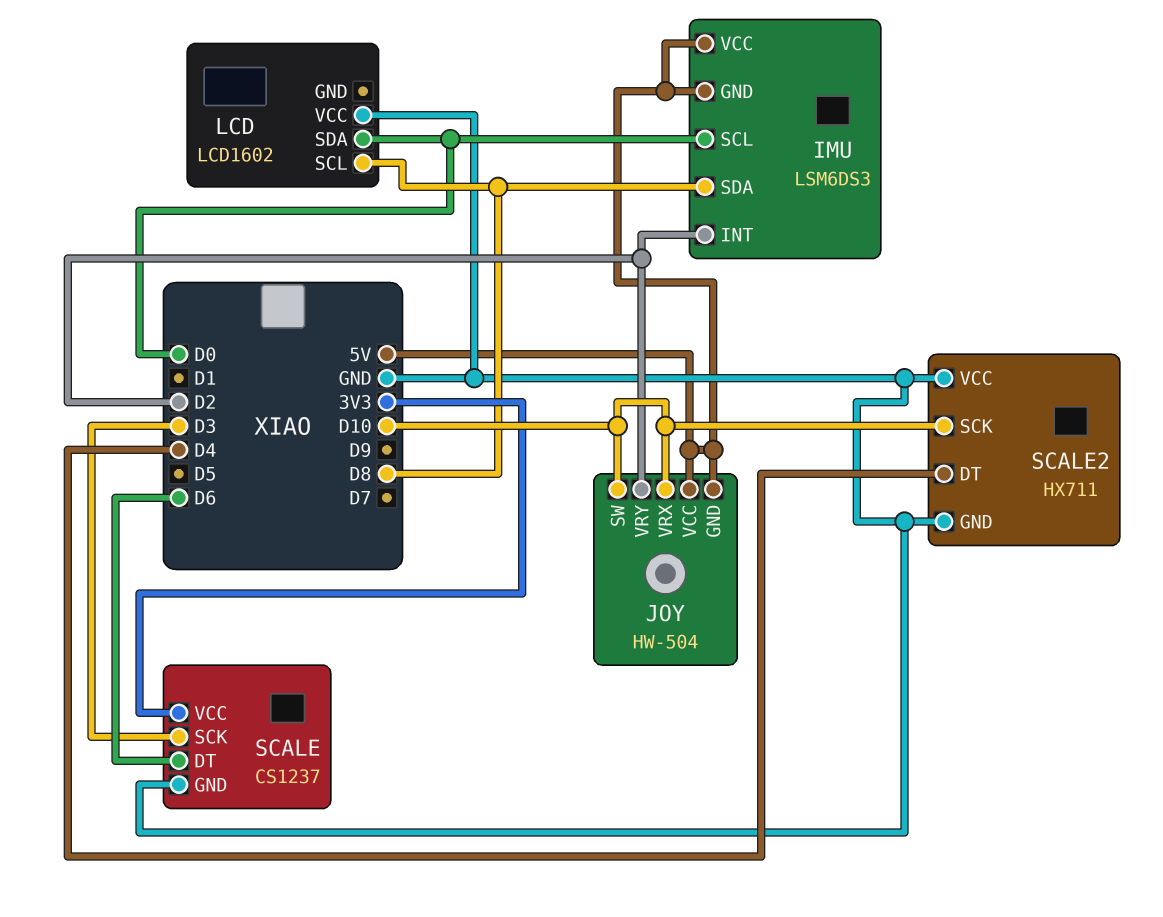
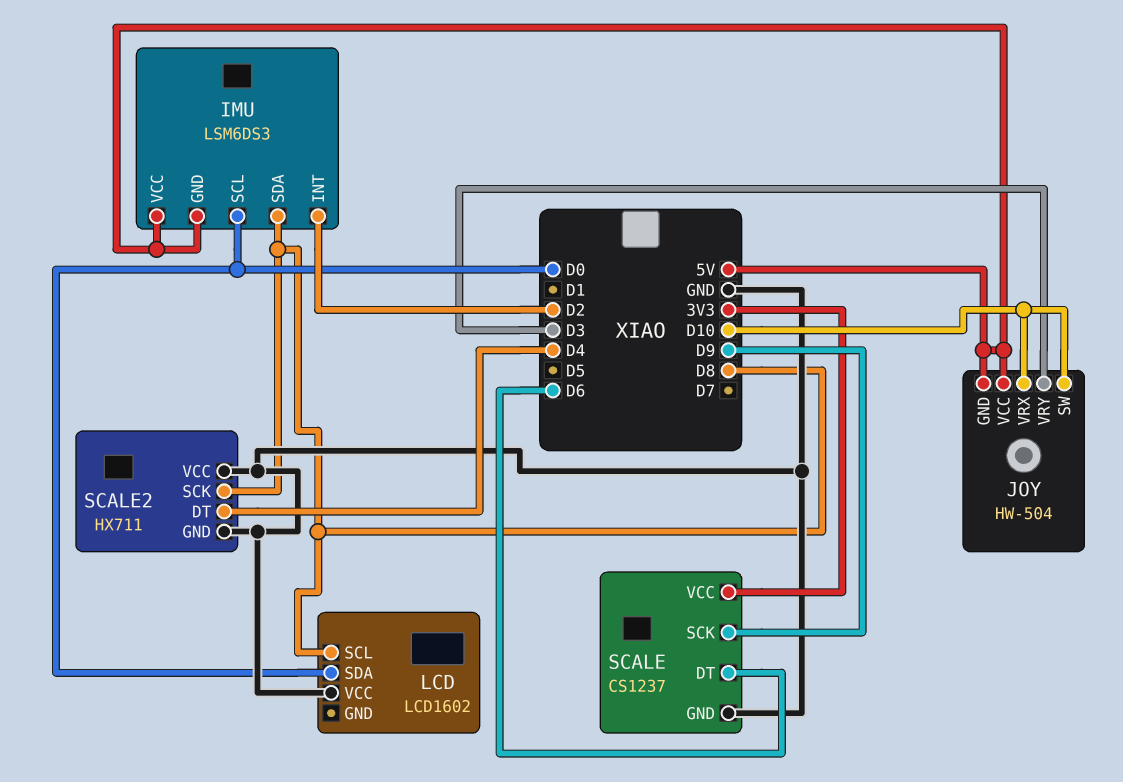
JOY pin VRY: D2 -> D3
SCALE pin SCK: D3 -> D9
SCALE2 pin SCK: D10 -> D8

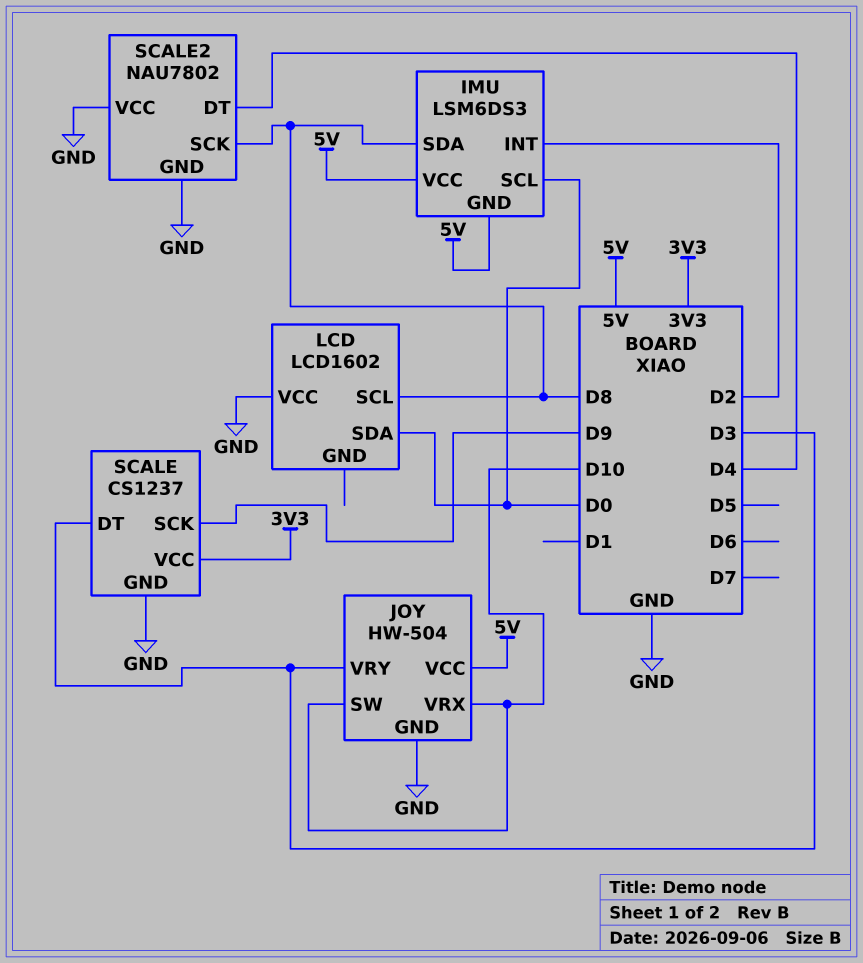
JOY pin GND: 5V -> GND
SCALE pin DT: D6 -> D3
SCALE2: HX711 -> NAU7802

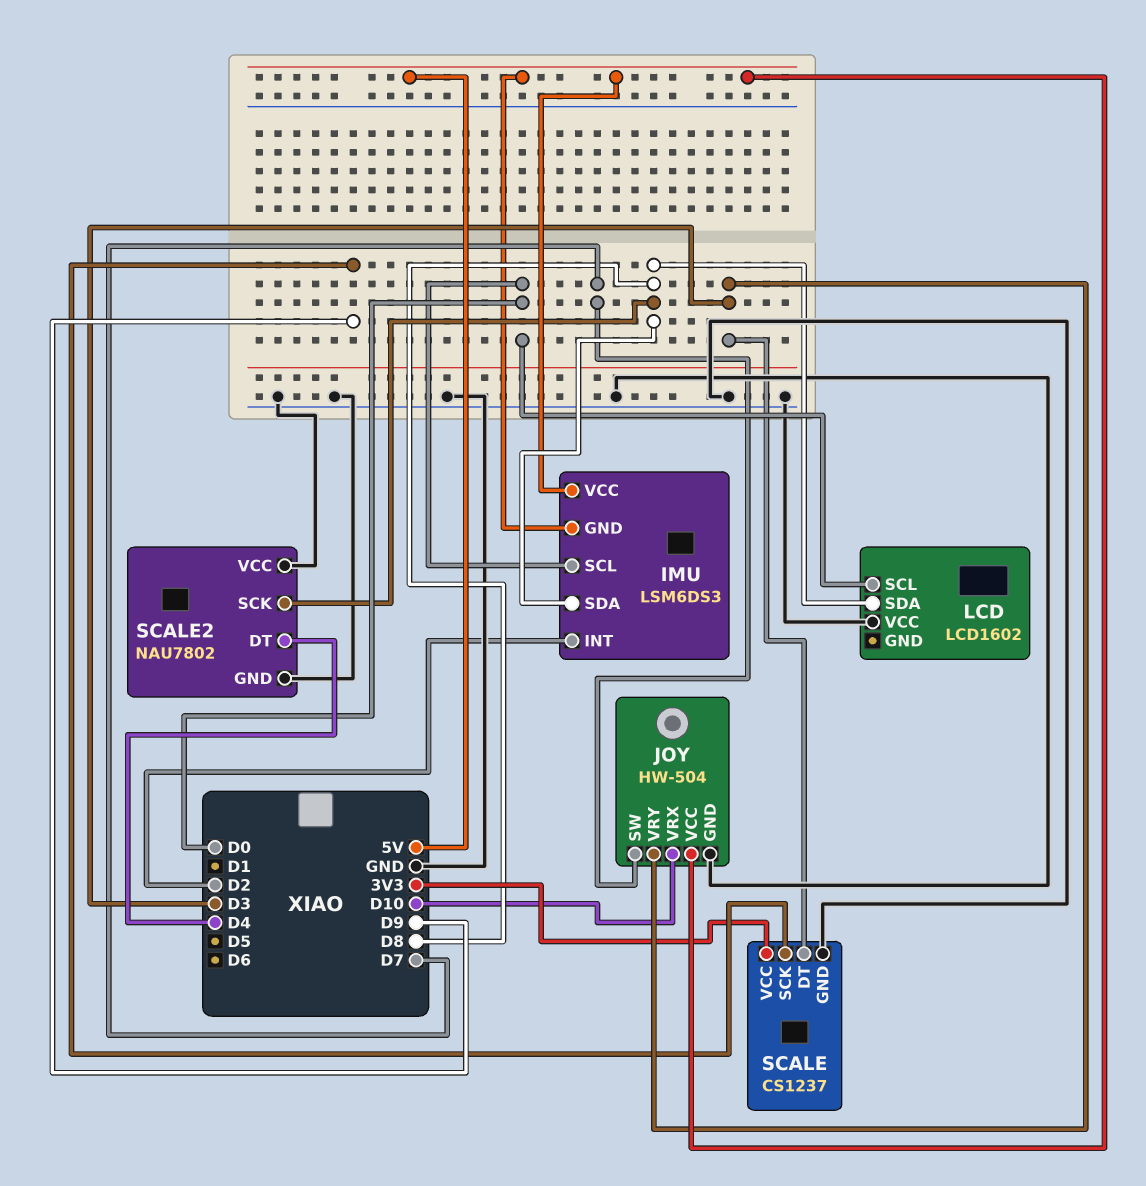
JOY pin SW: D10 -> D7
LCD pin SCL: D8 -> D0
LCD pin SDA: D0 -> D8

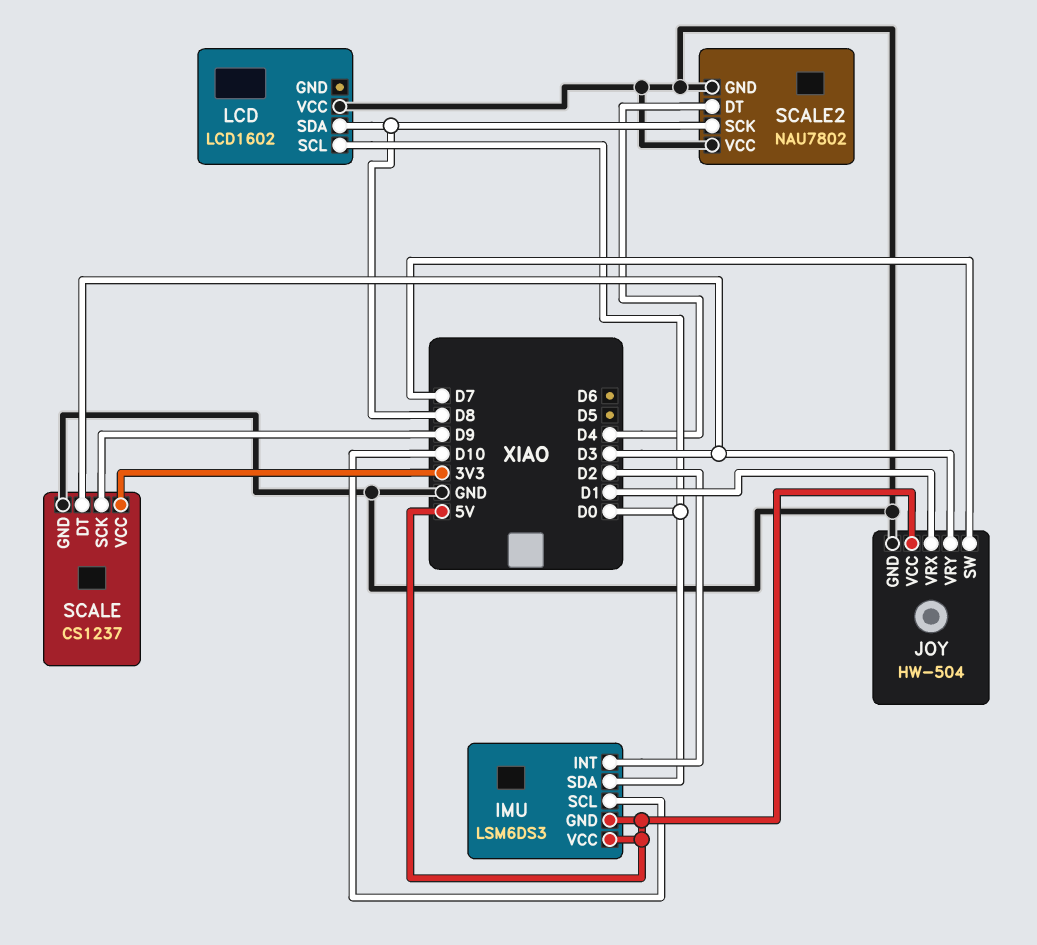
IMU pin SCL: D0 -> D10
IMU pin SDA: D8 -> D0
JOY pin VRX: D10 -> D1

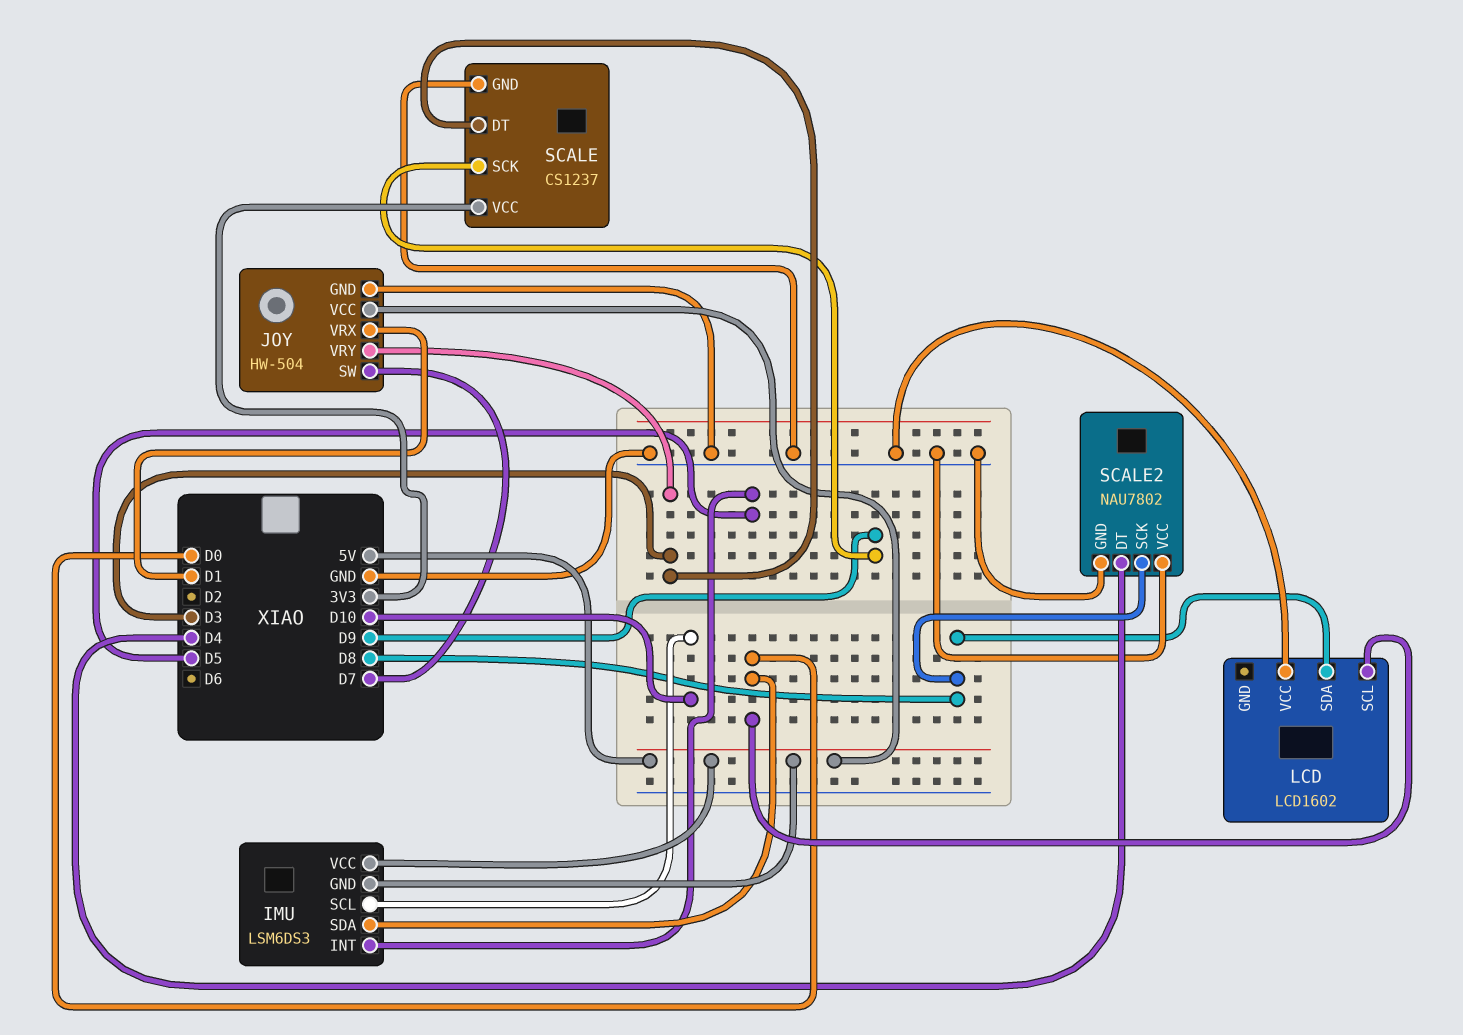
IMU pin INT: D2 -> D5

